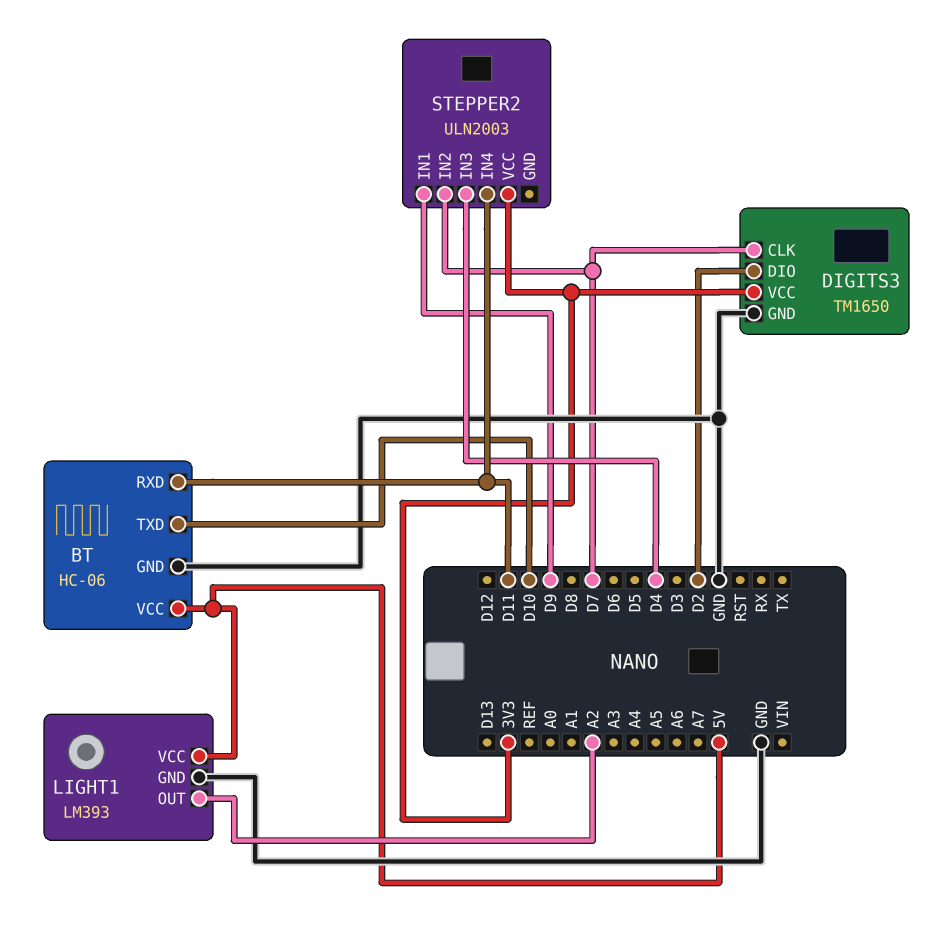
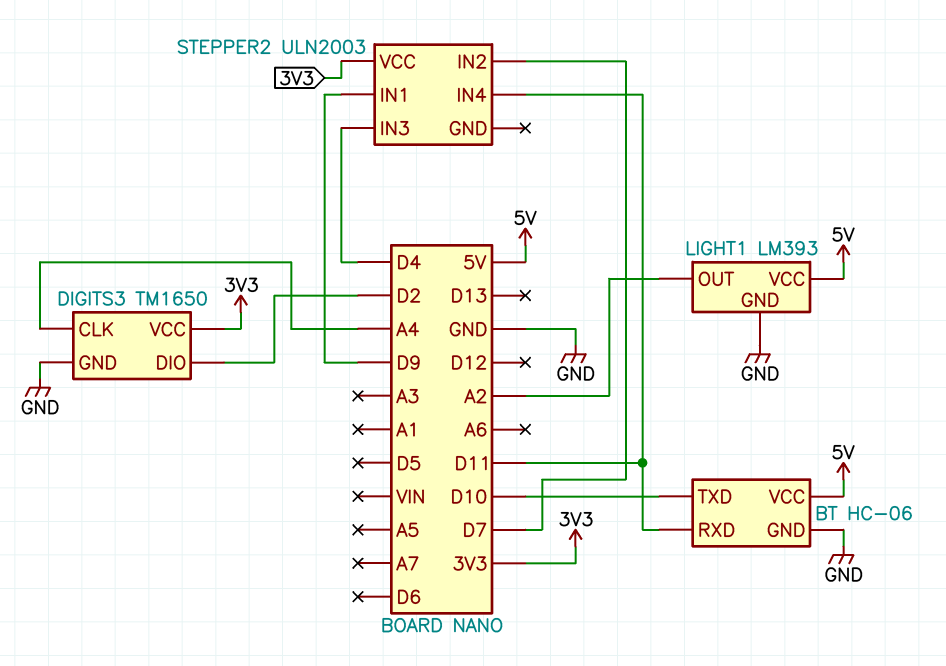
DIGITS3 pin CLK: D7 -> A4

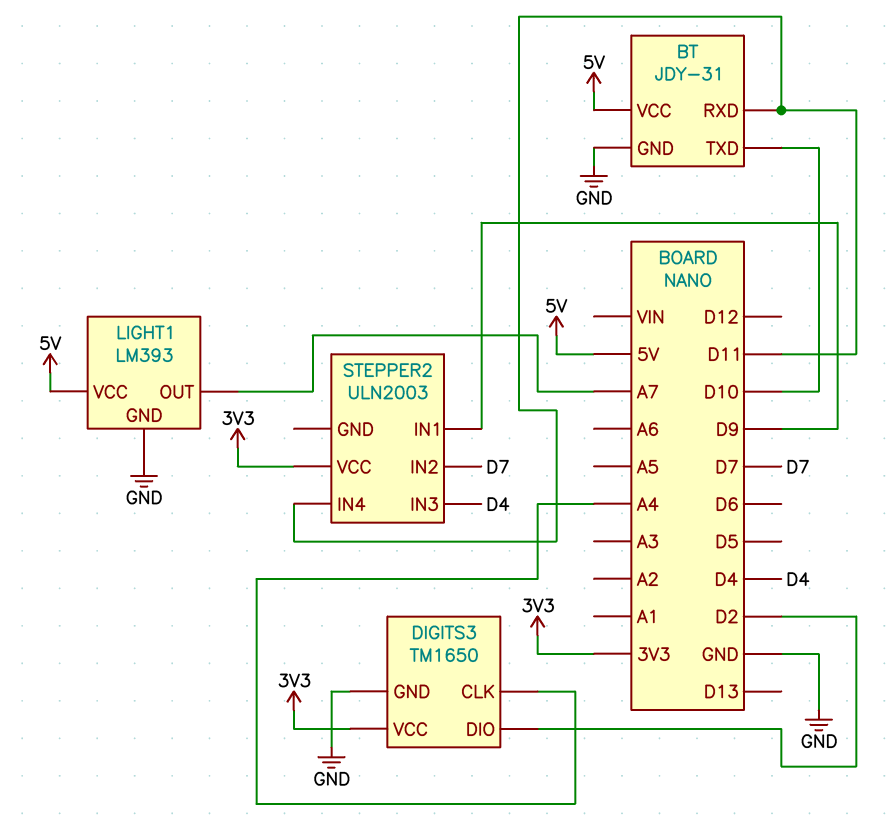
BT: HC-06 -> JDY-31
LIGHT1 pin OUT: A2 -> A7

